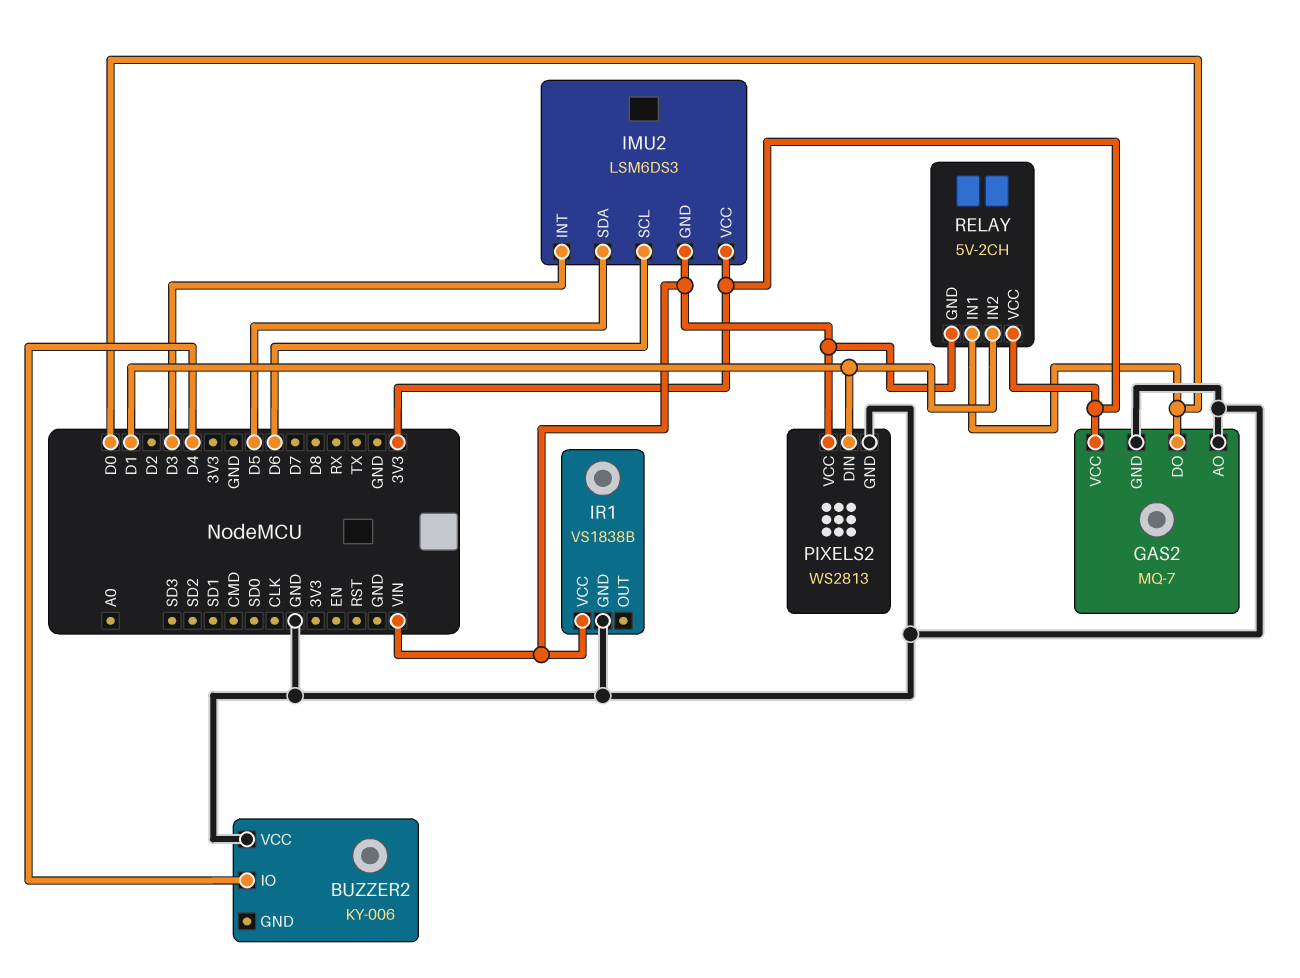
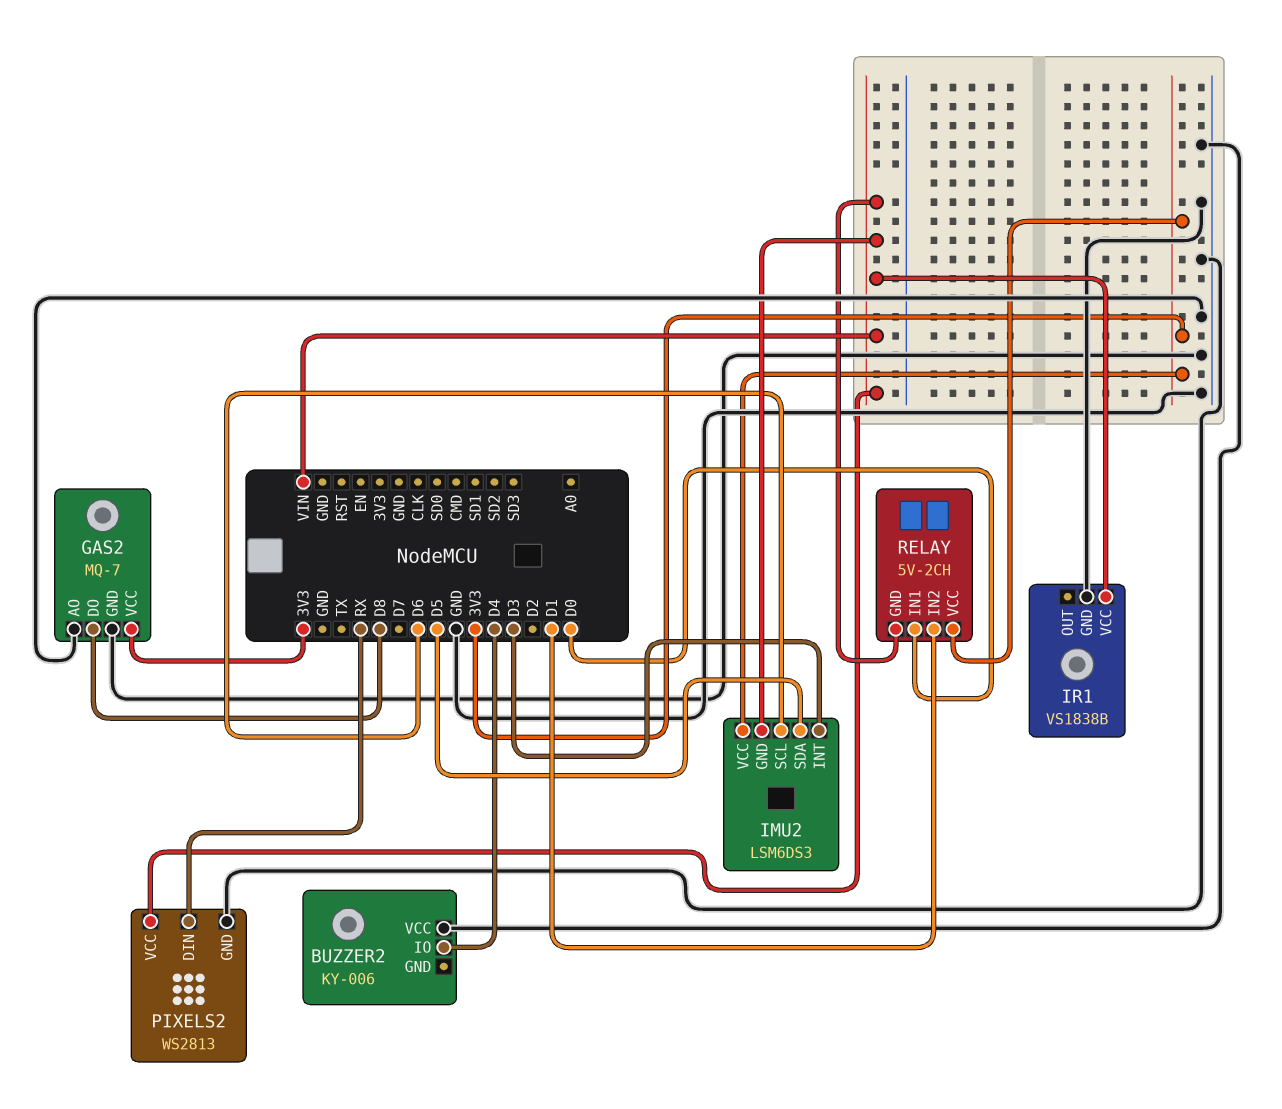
GAS2 pin DO: D0 -> D8
PIXELS2 pin DIN: D1 -> RX

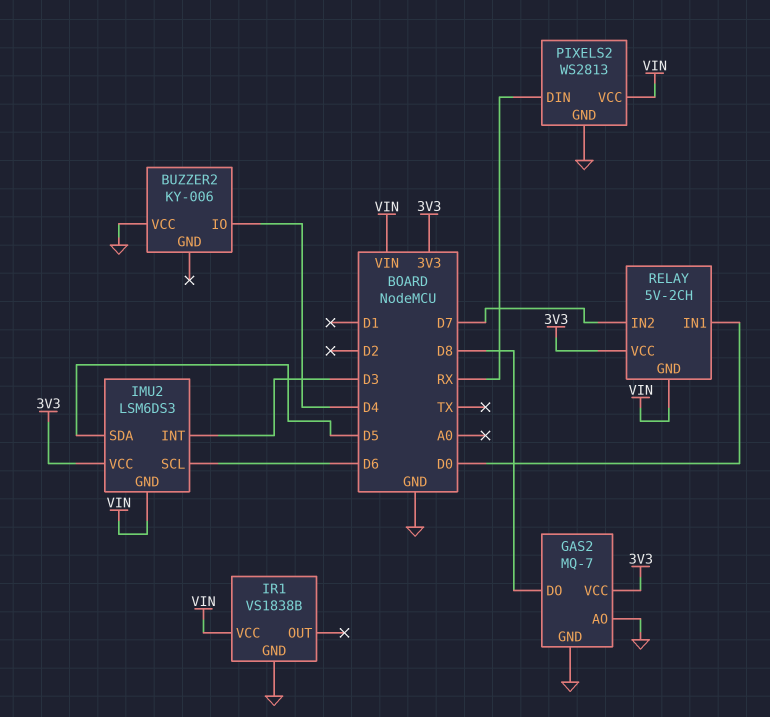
RELAY pin IN2: D1 -> D7

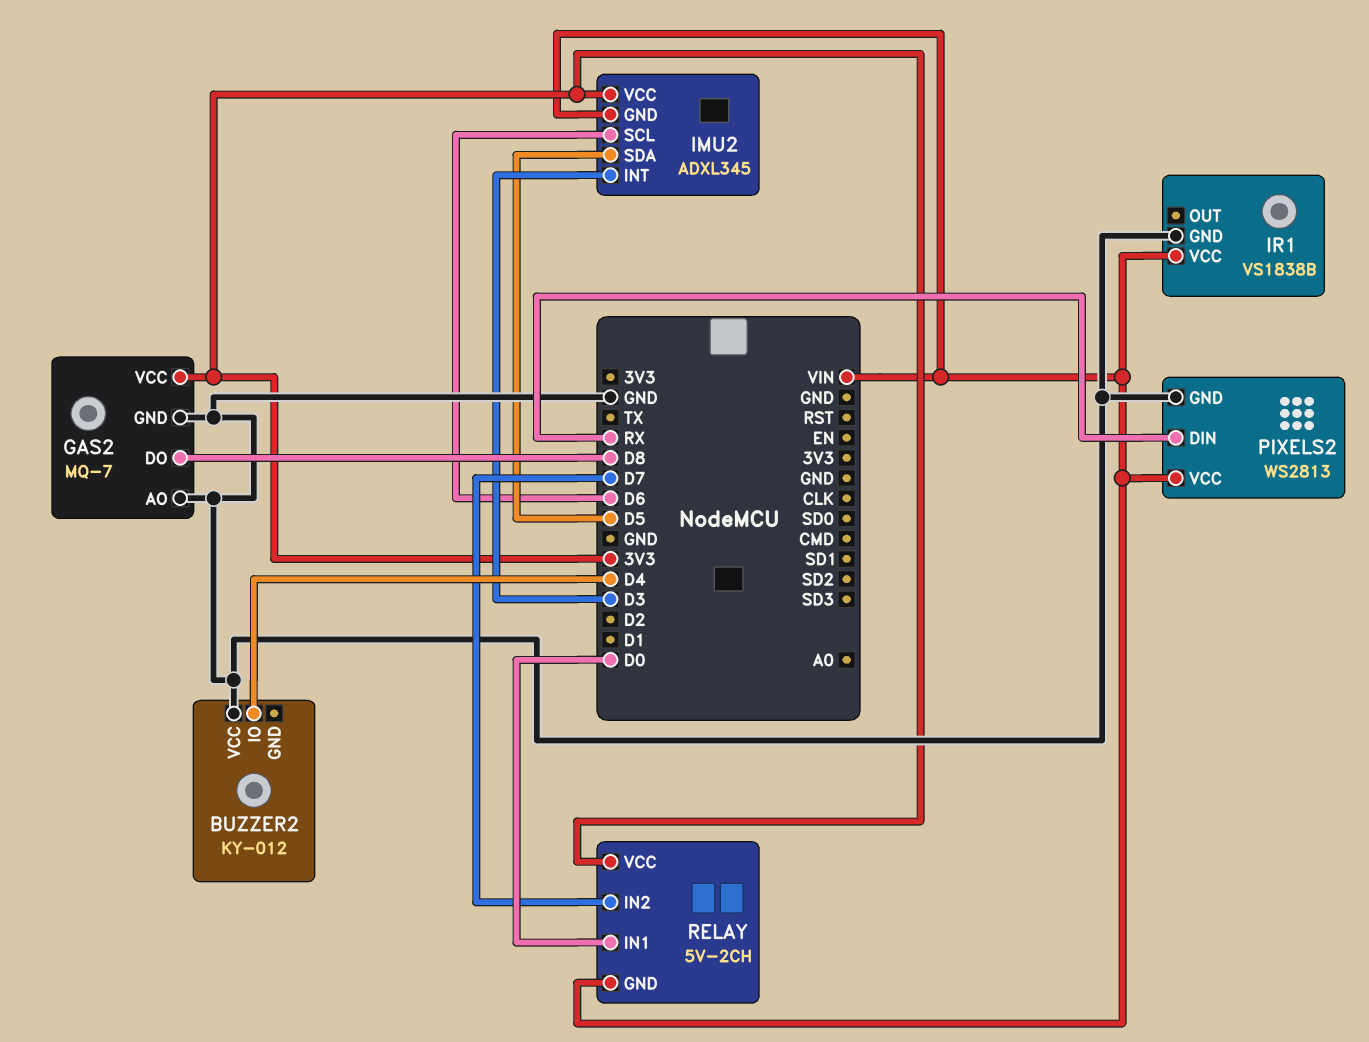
BUZZER2: KY-006 -> KY-012
IMU2: LSM6DS3 -> ADXL345

